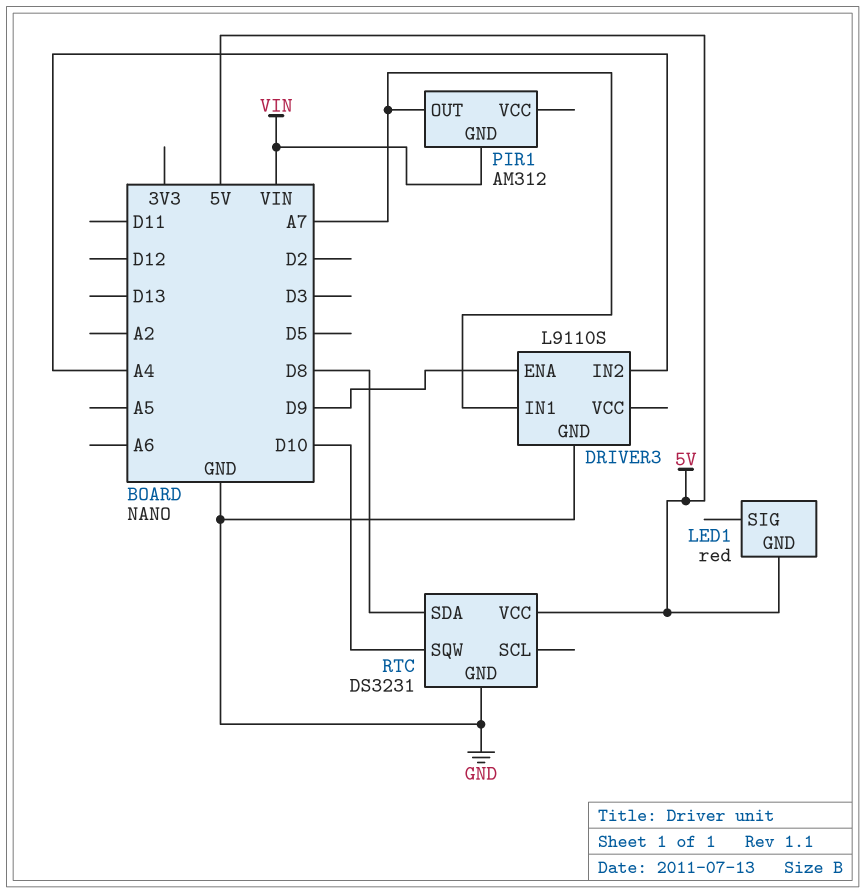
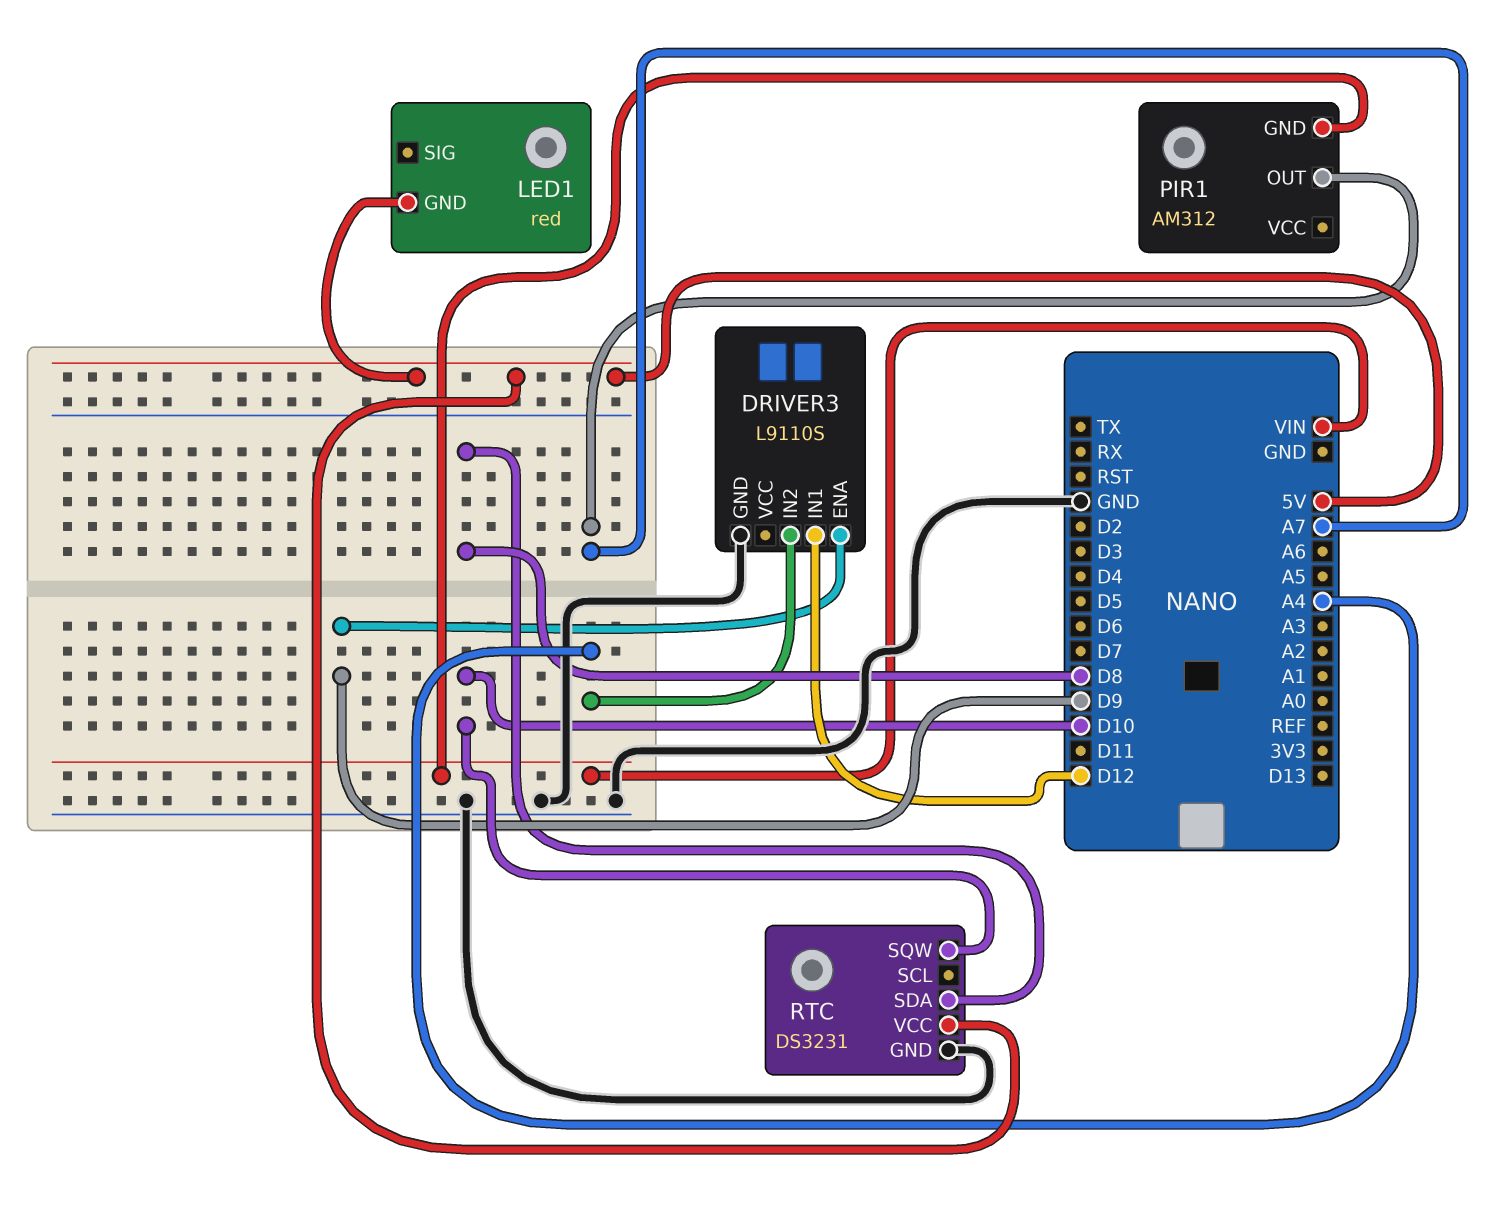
DRIVER3 pin IN1: A7 -> D12

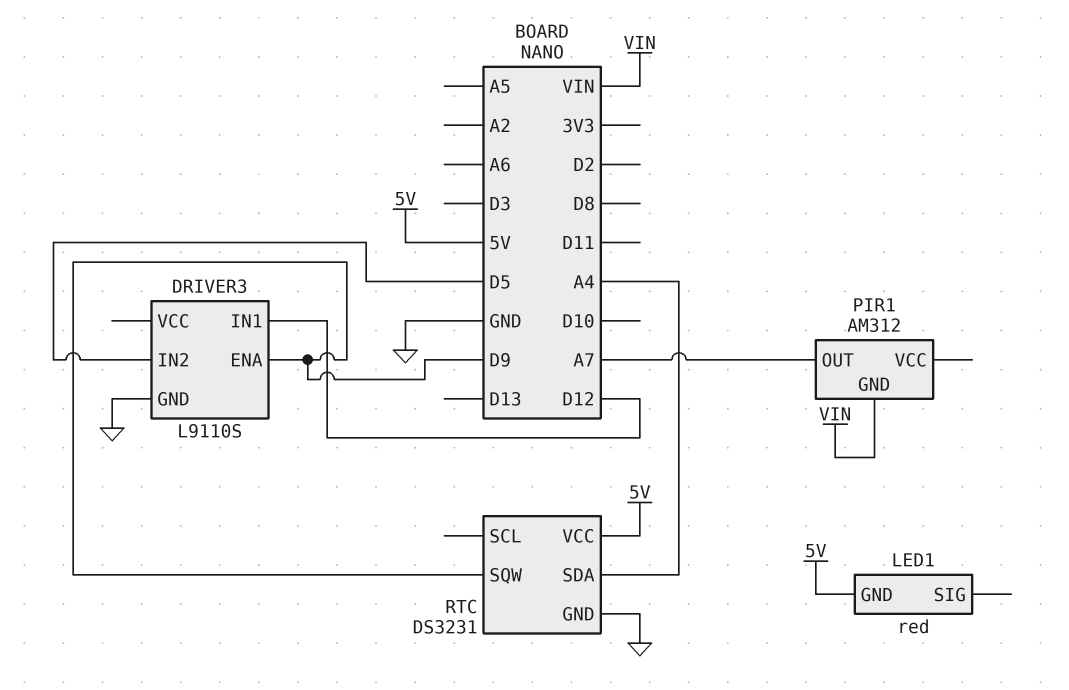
DRIVER3 pin IN2: A4 -> D5
RTC pin SDA: D8 -> A4
RTC pin SQW: D10 -> D9

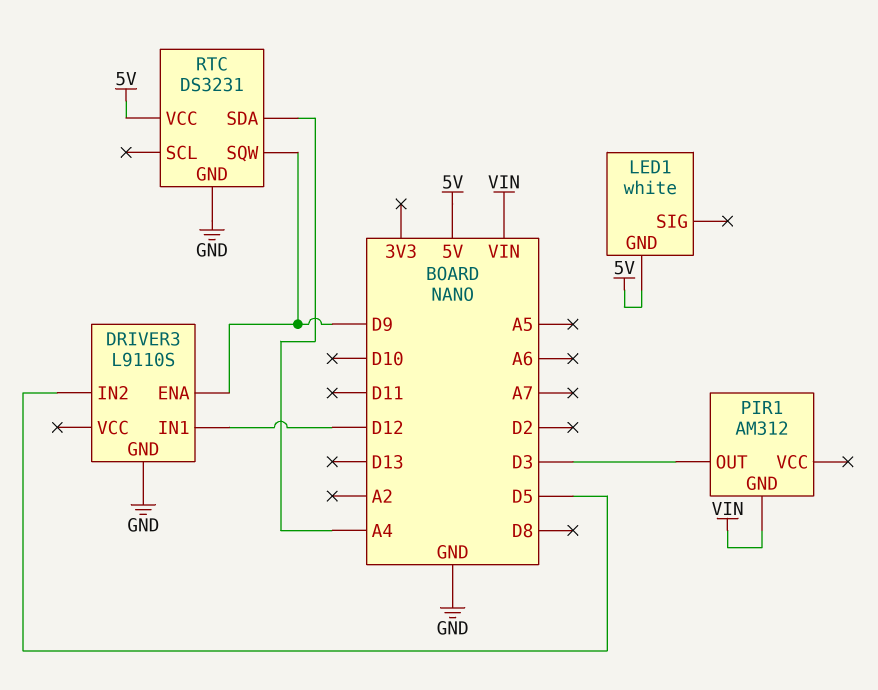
LED1: red -> white
PIR1 pin OUT: A7 -> D3

